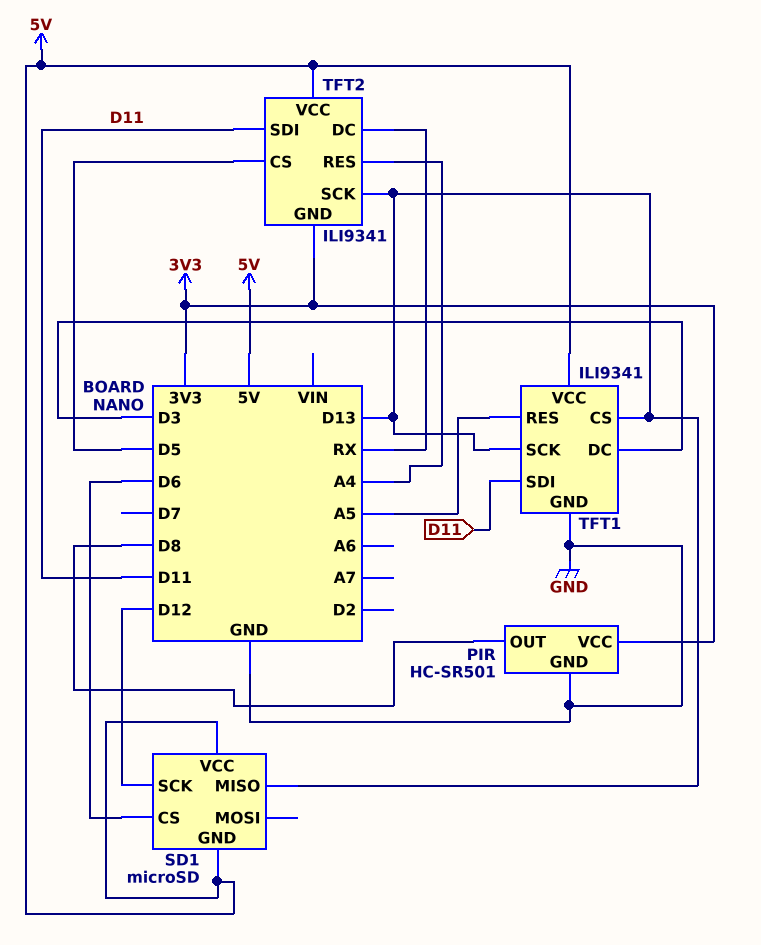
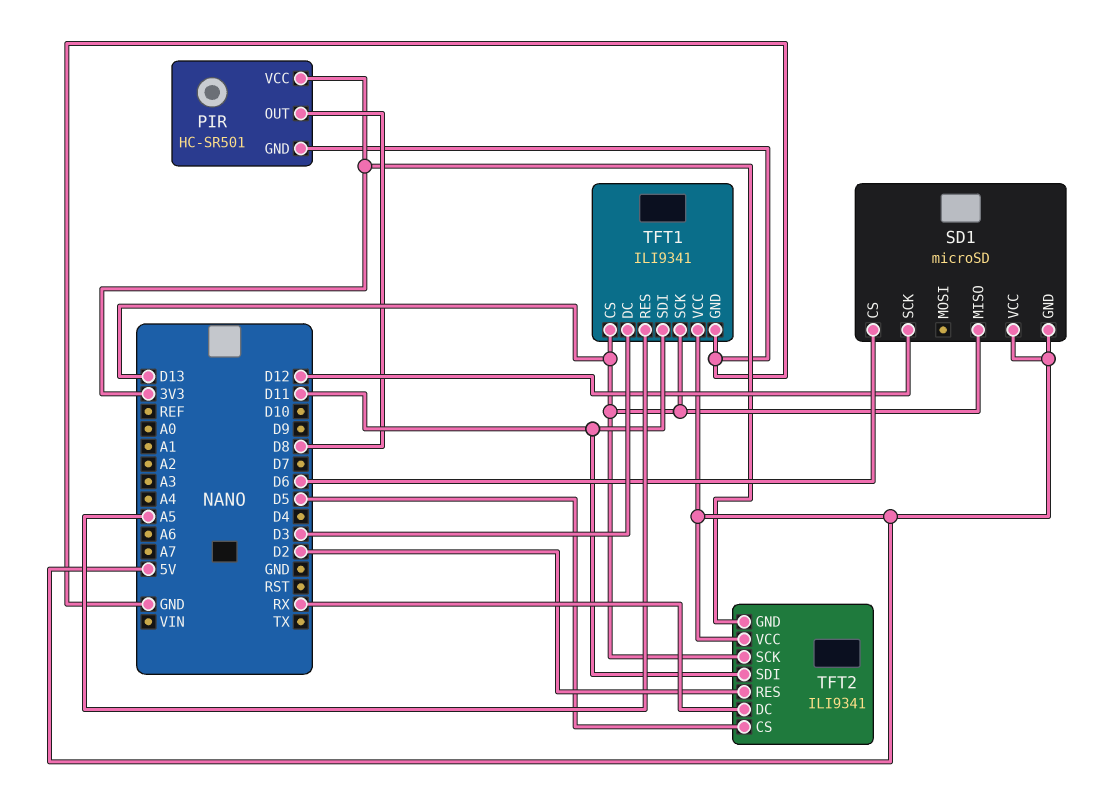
TFT2 pin RES: A4 -> D2

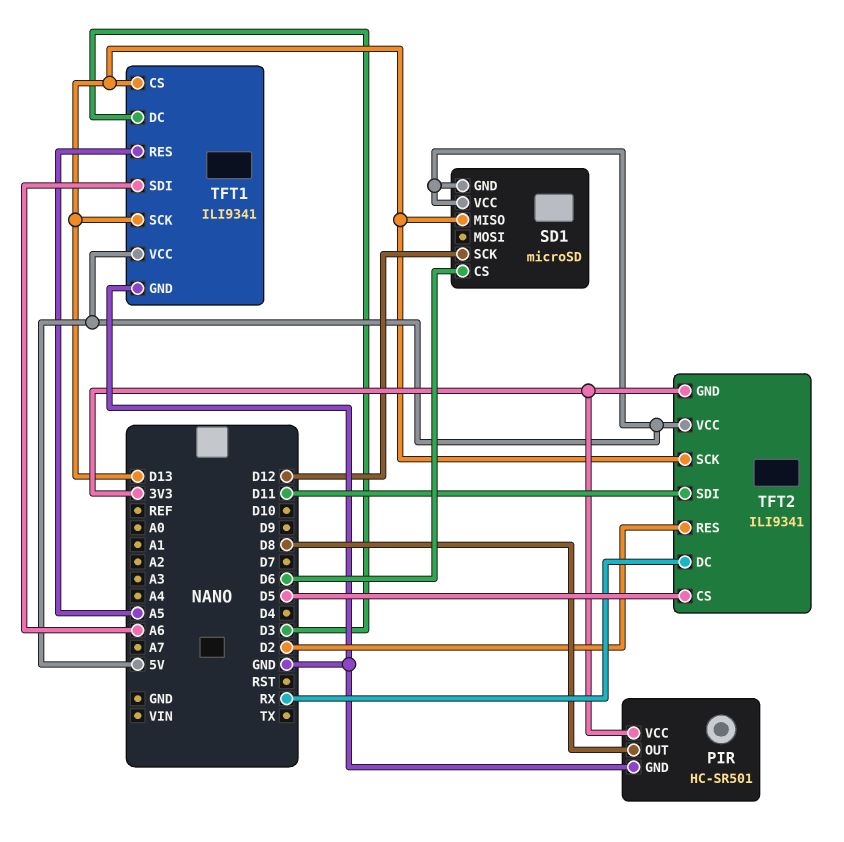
TFT1 pin SDI: D11 -> A6

